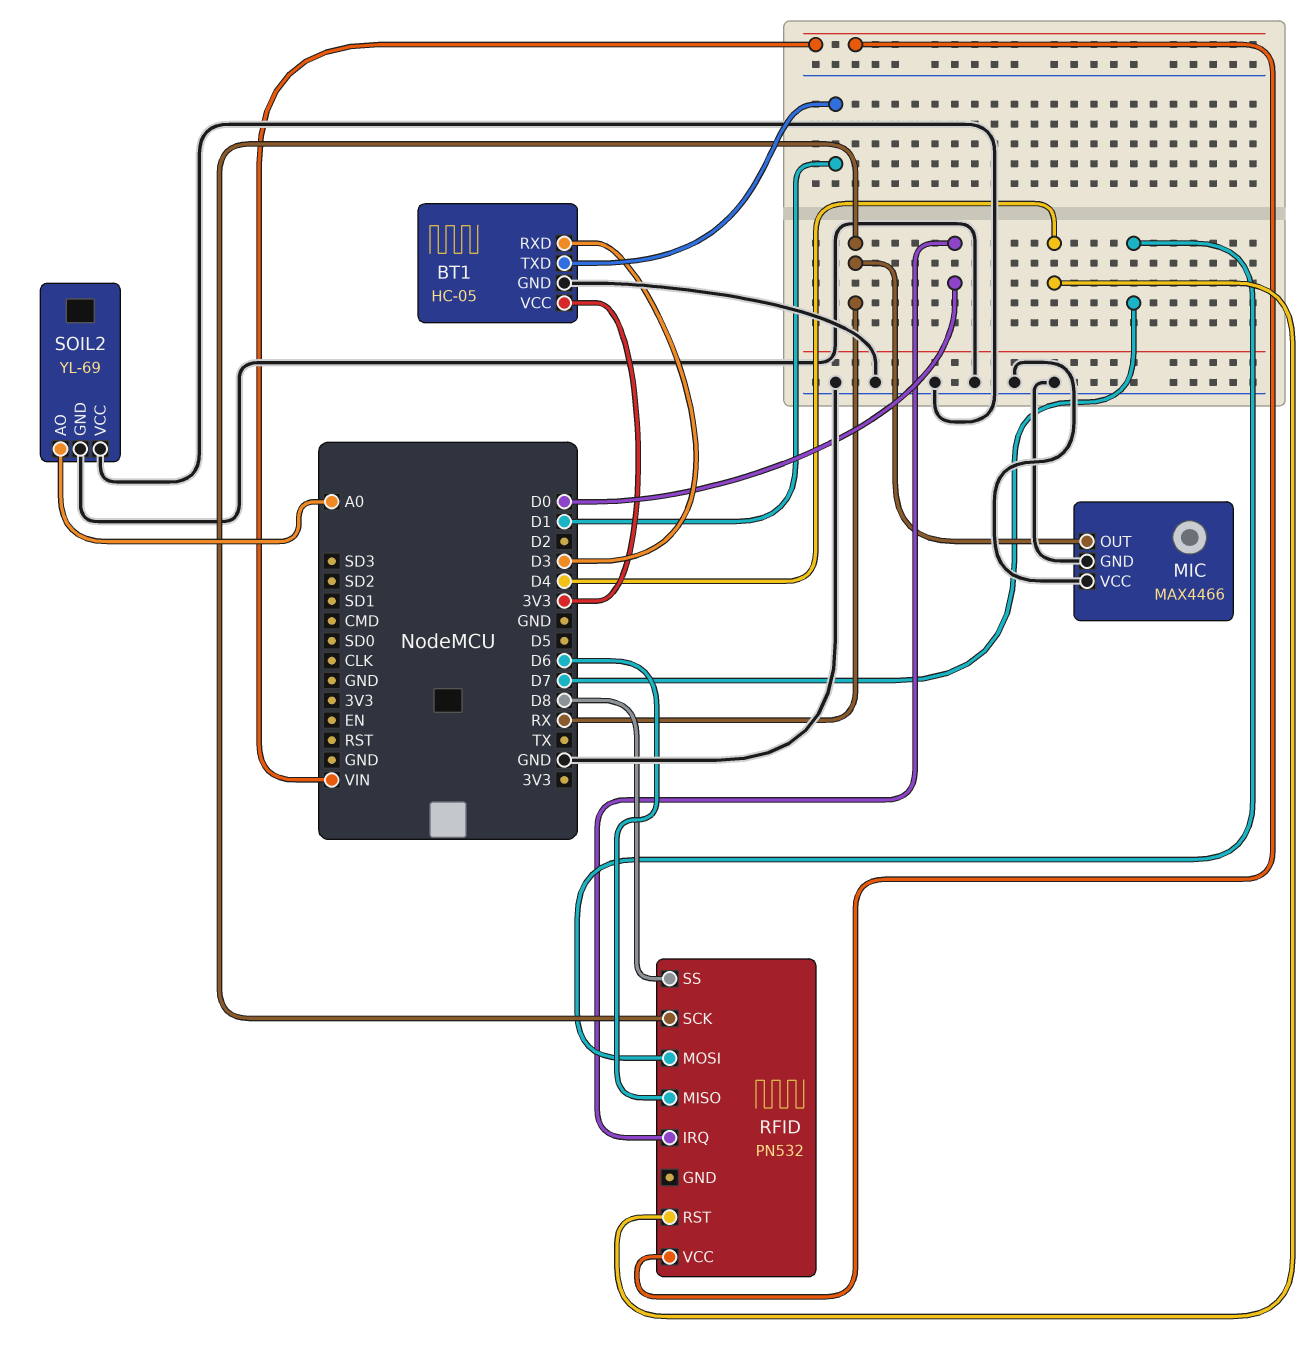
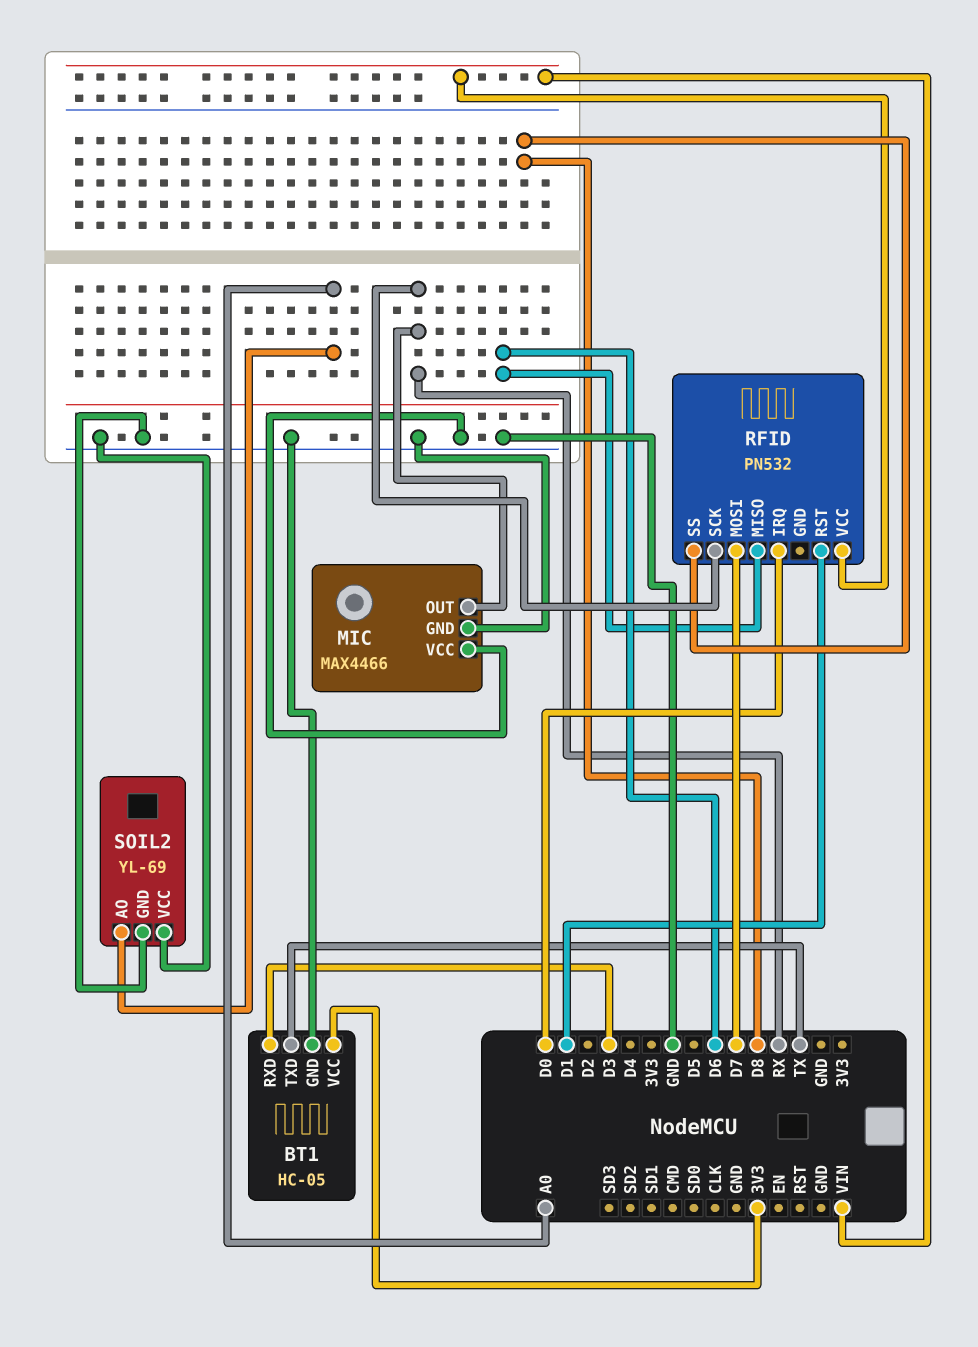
BT1 pin TXD: D1 -> TX
RFID pin RST: D4 -> D1

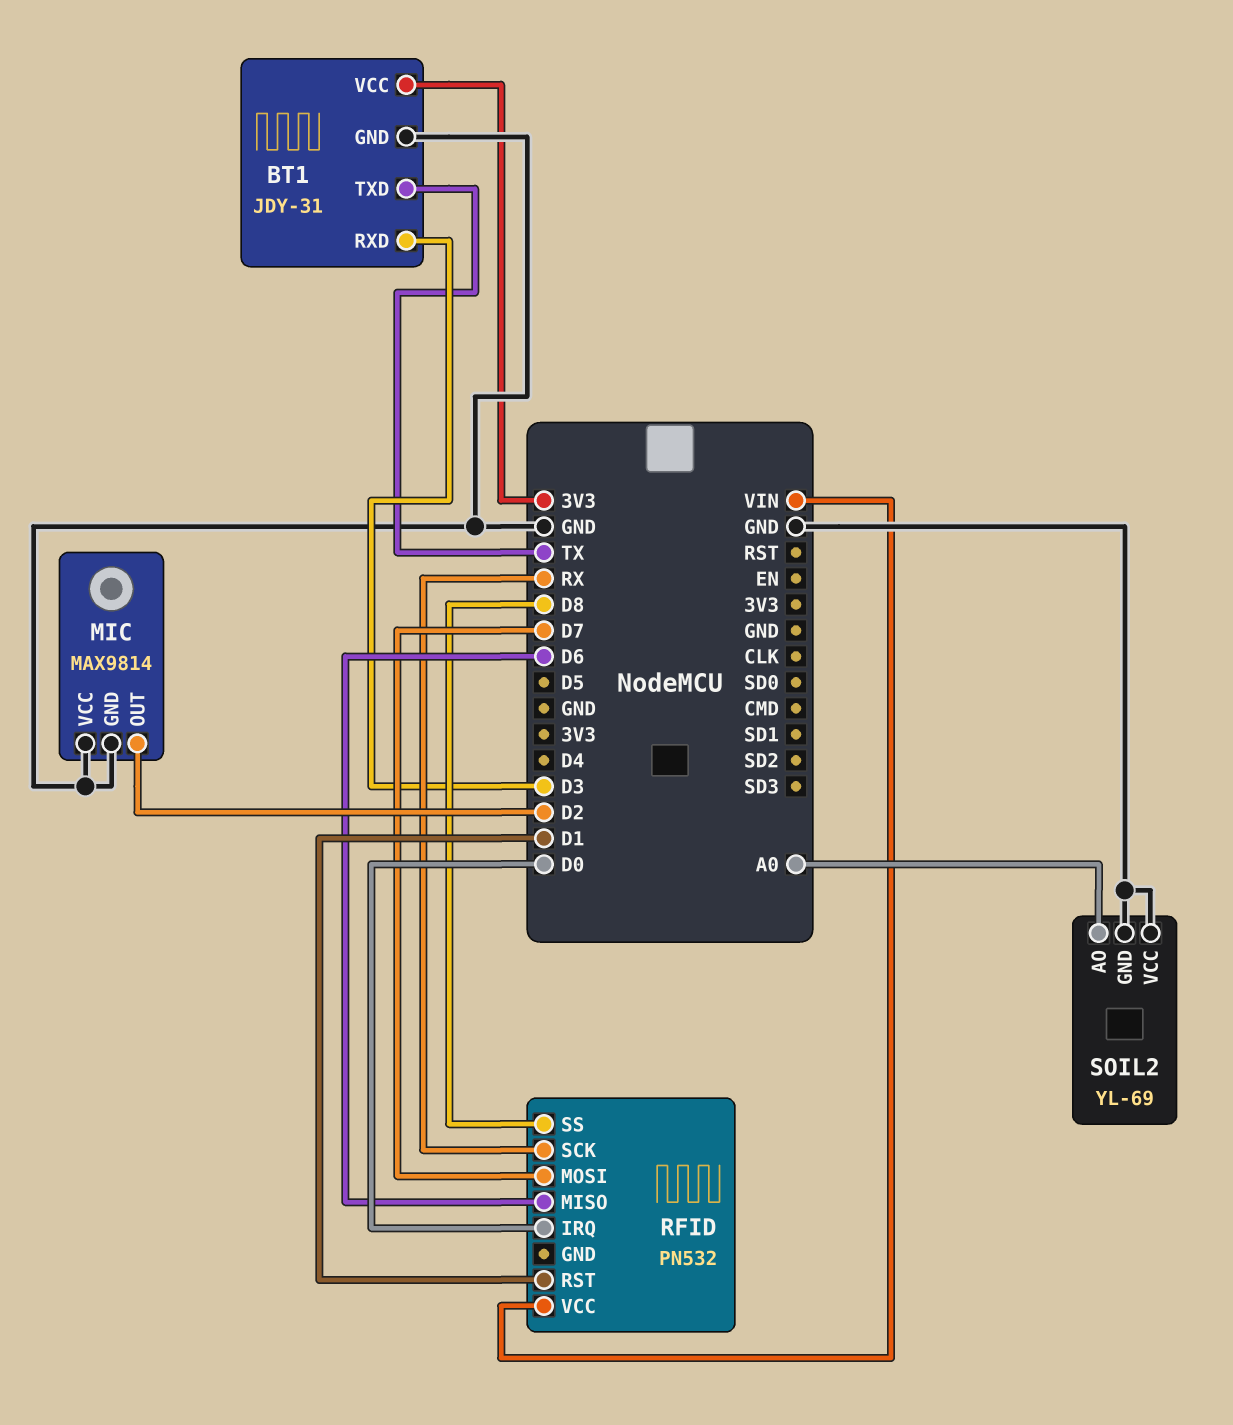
BT1: HC-05 -> JDY-31
MIC: MAX4466 -> MAX9814
MIC pin OUT: RX -> D2

